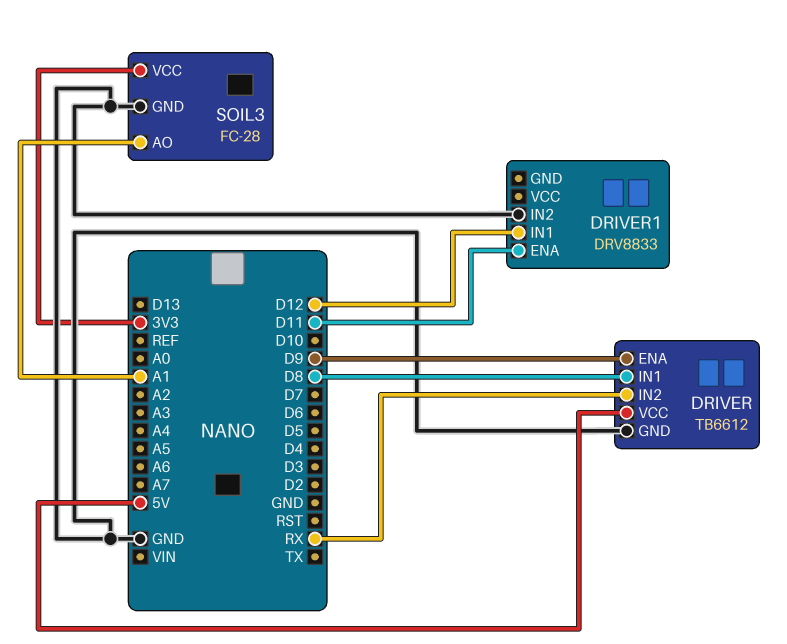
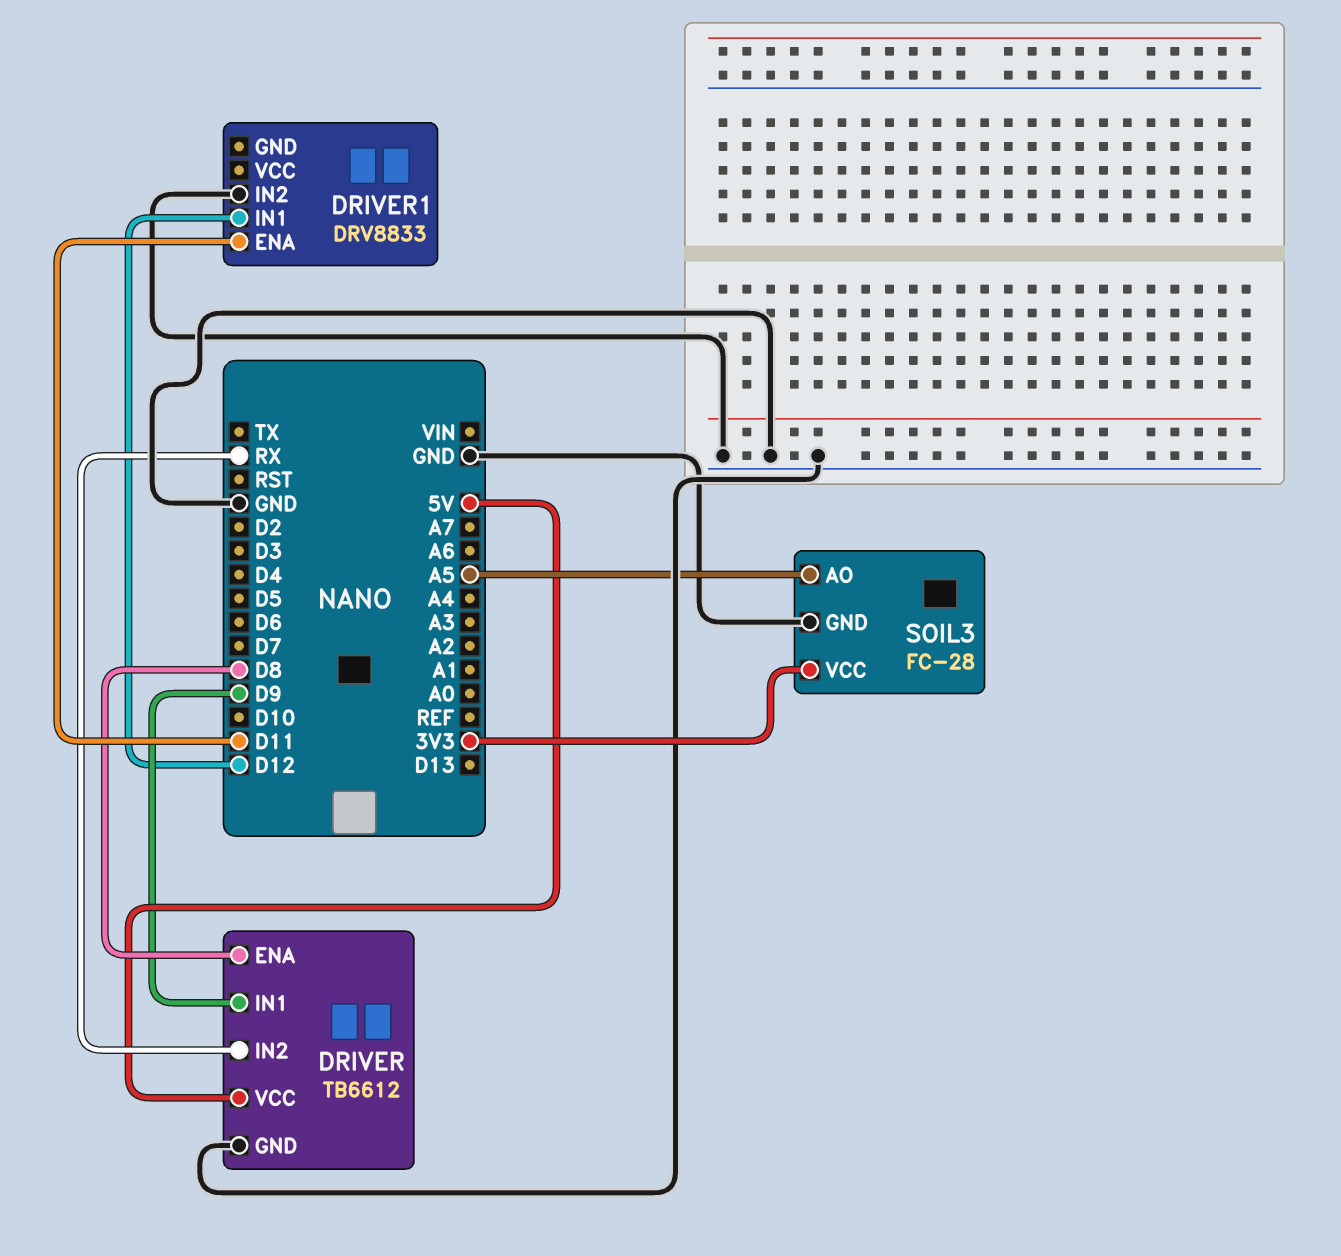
DRIVER pin ENA: D9 -> D8
DRIVER pin IN1: D8 -> D9
SOIL3 pin AO: A1 -> A5

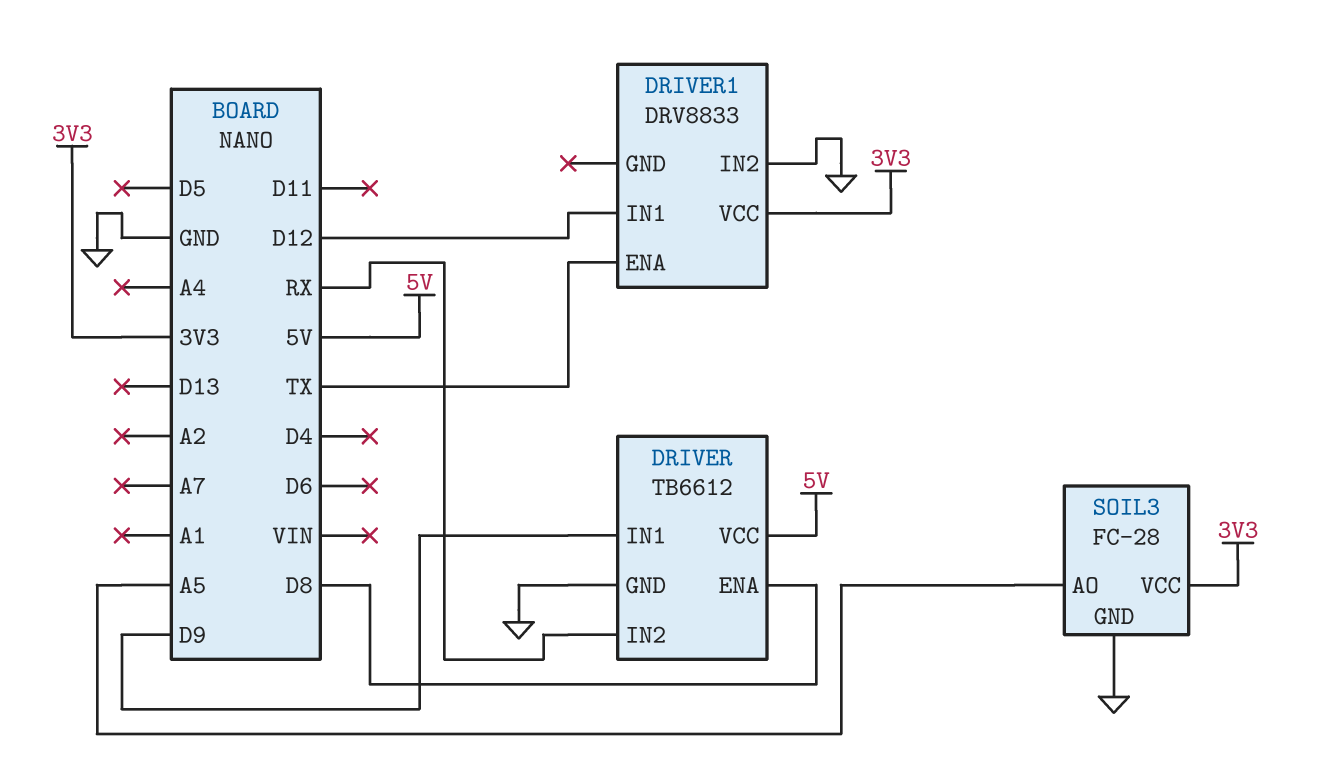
DRIVER1 pin ENA: D11 -> TX
DRIVER1 pin VCC: none -> 3V3

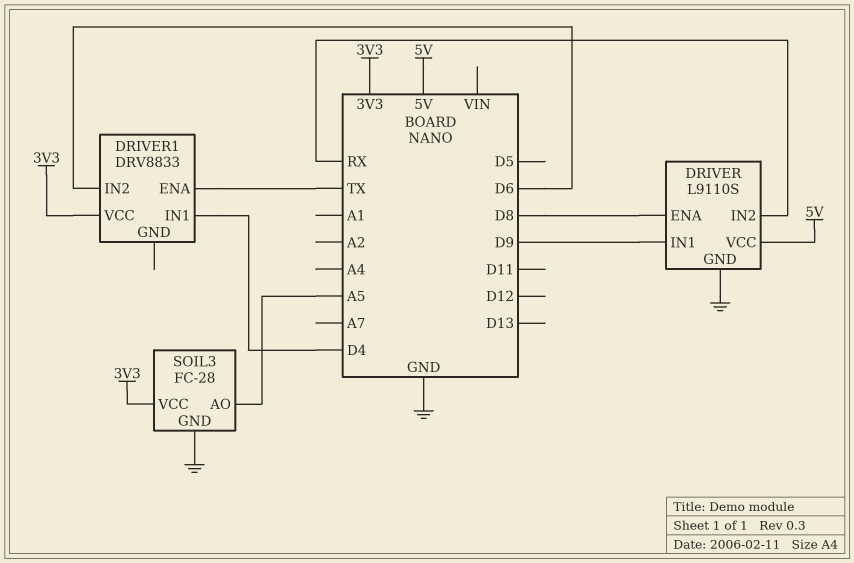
DRIVER: TB6612 -> L9110S
DRIVER1 pin IN1: D12 -> D4
DRIVER1 pin IN2: GND -> D6

